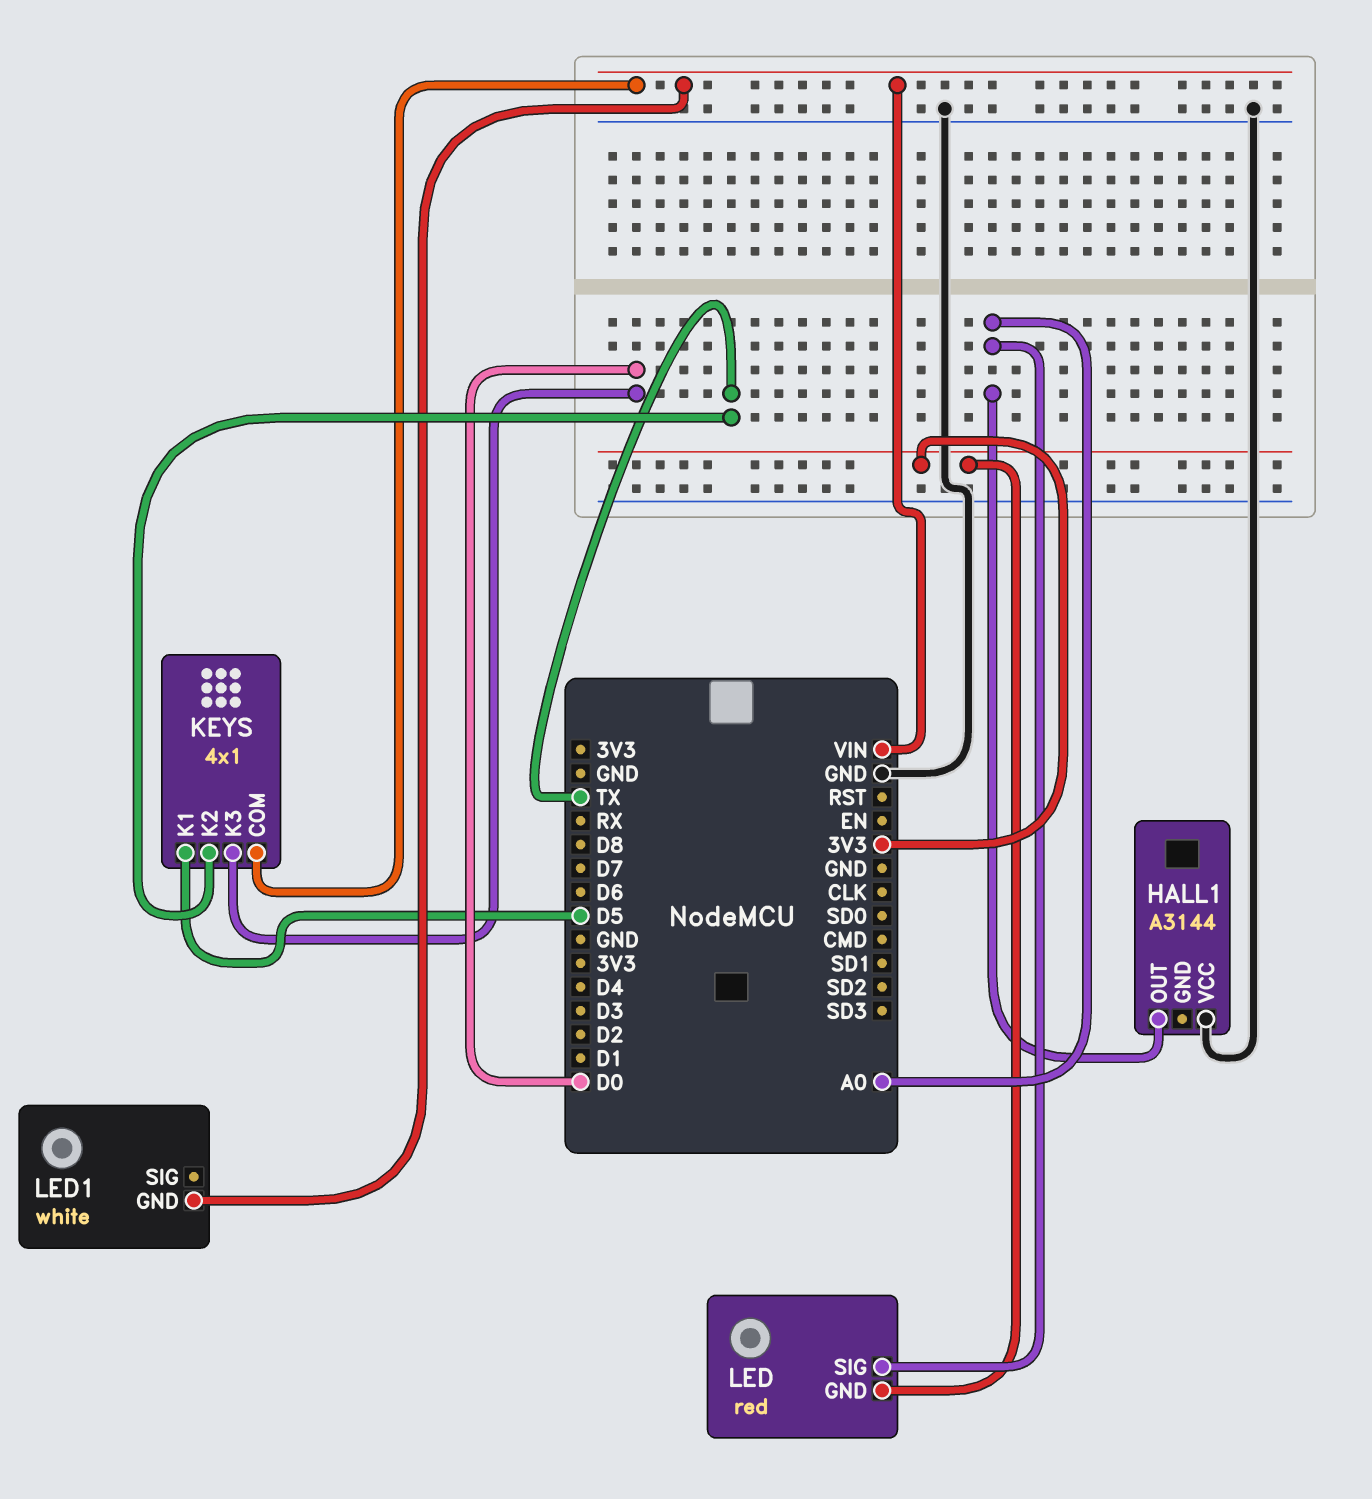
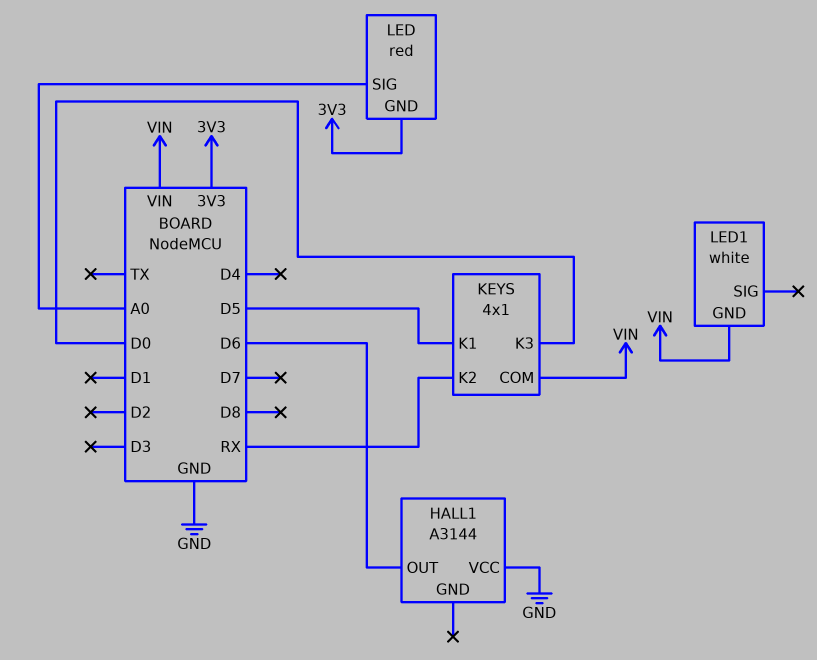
HALL1 pin OUT: A0 -> D6
KEYS pin K2: TX -> RX

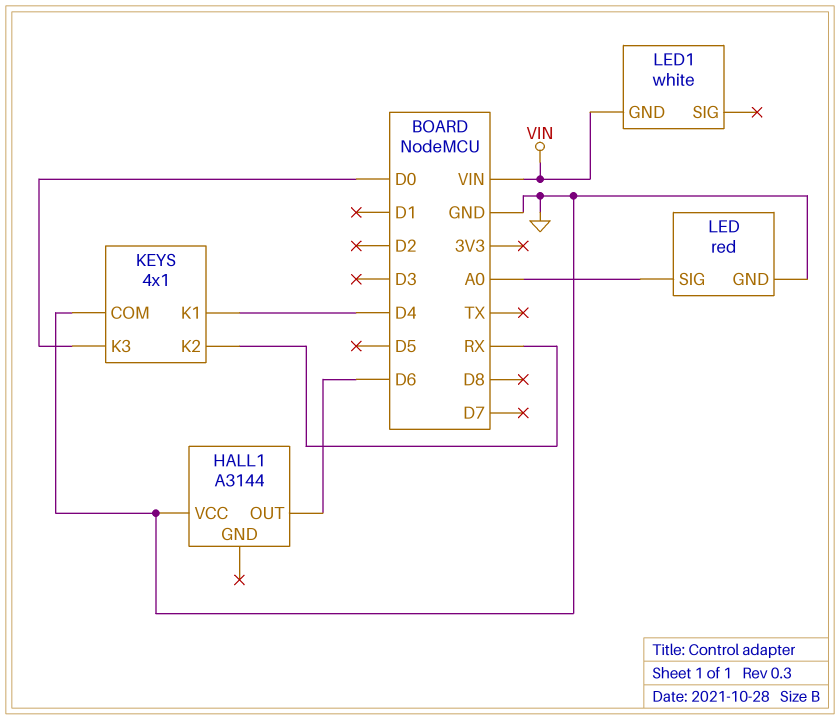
KEYS pin COM: VIN -> GND
KEYS pin K1: D5 -> D4
LED pin GND: 3V3 -> GND

